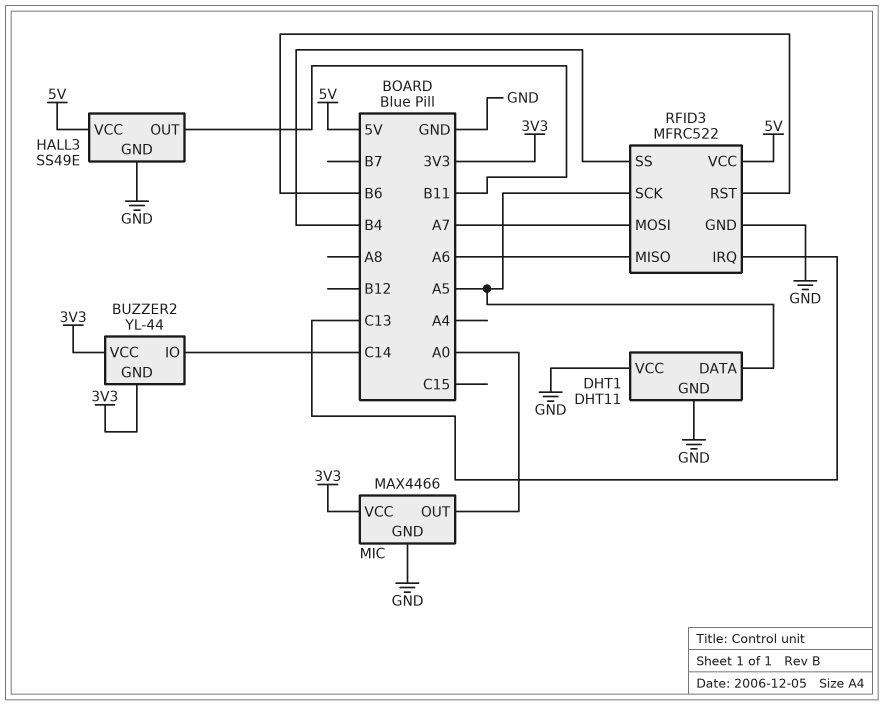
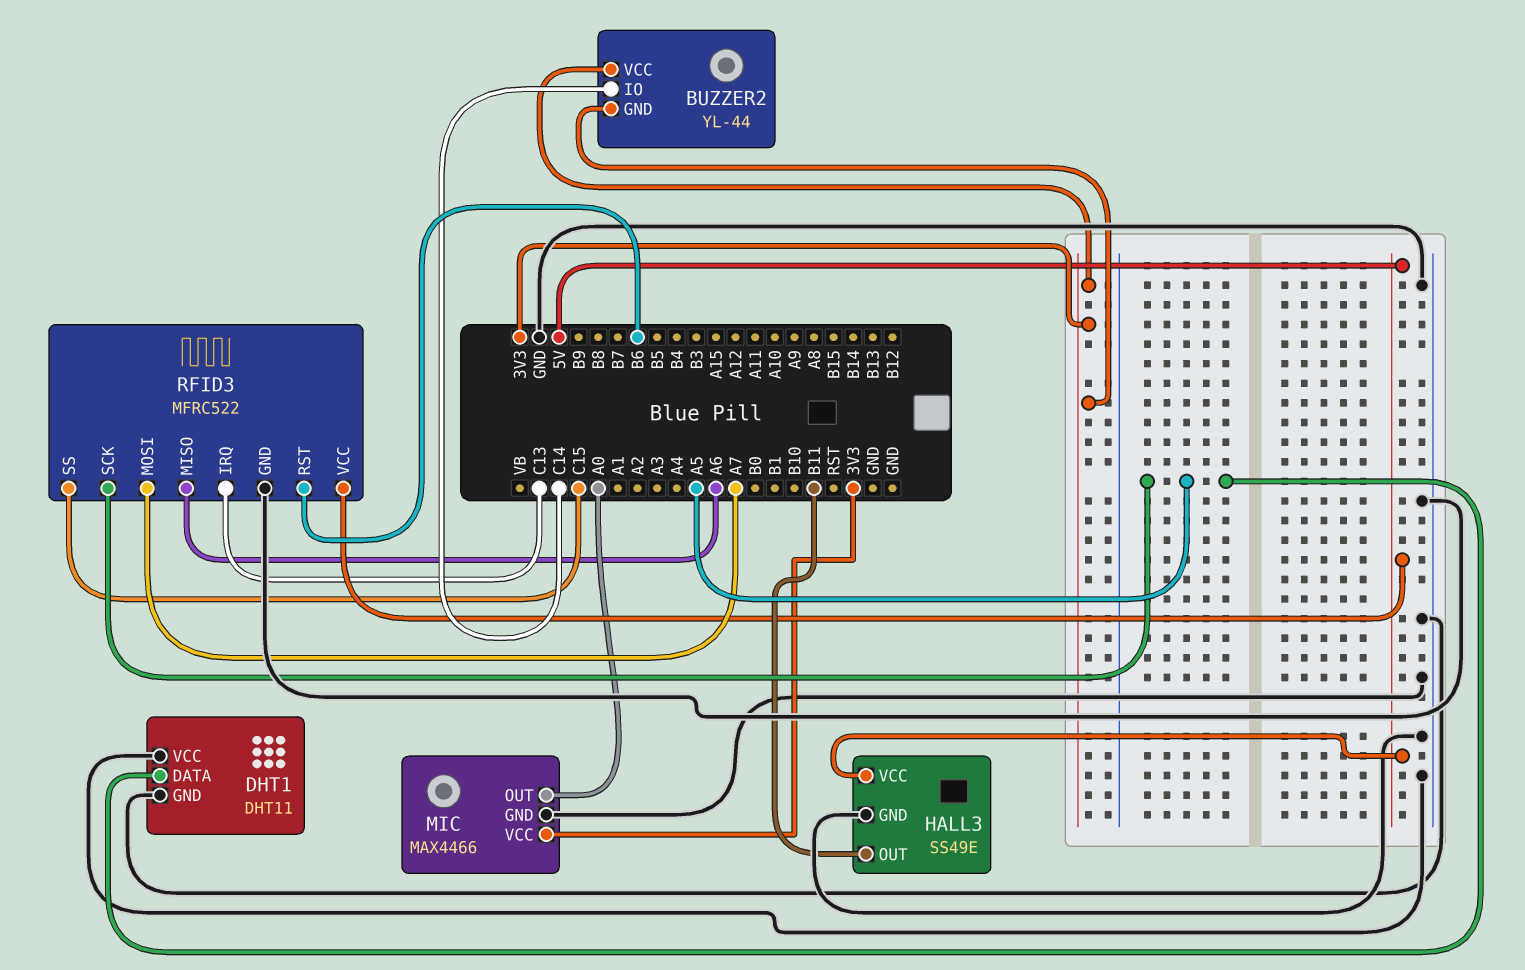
RFID3 pin SS: B4 -> C15

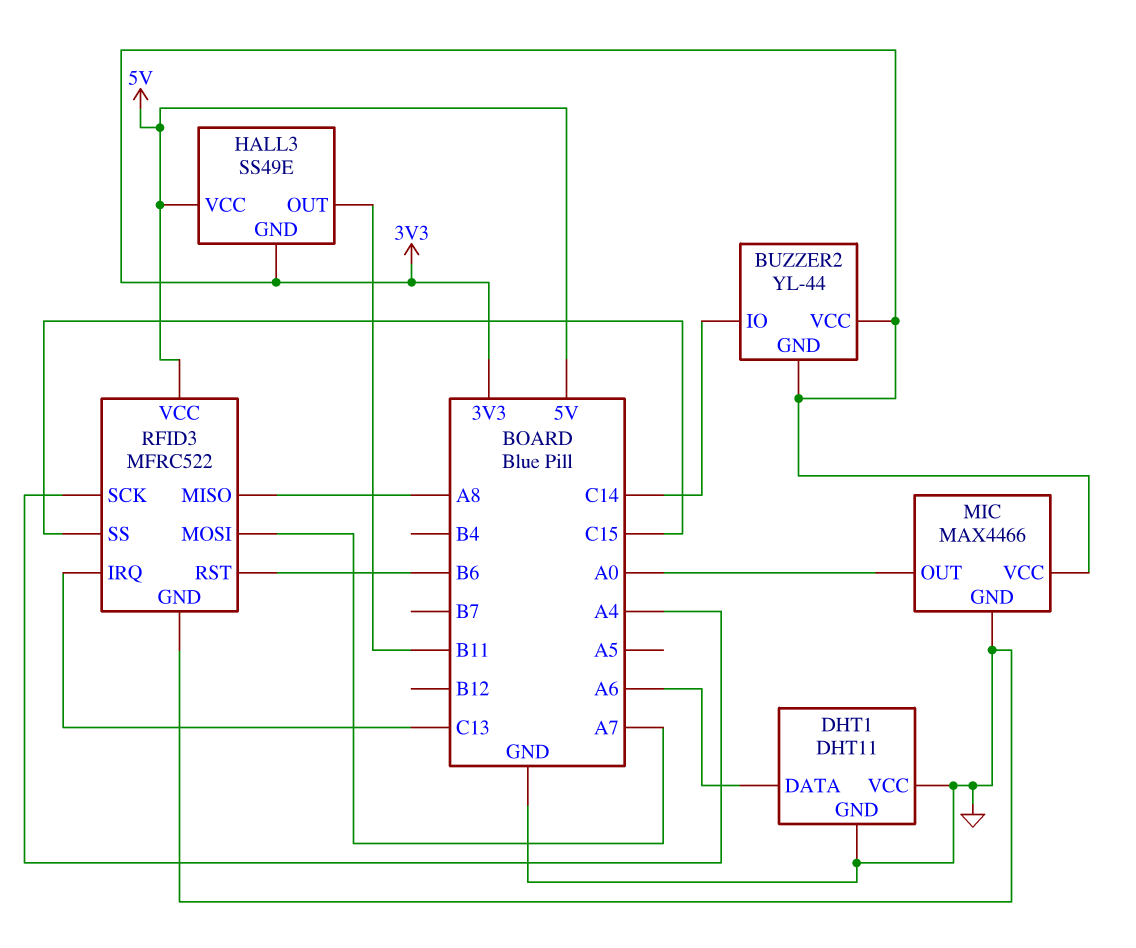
DHT1 pin DATA: A5 -> A6
HALL3 pin GND: GND -> 3V3
RFID3 pin MISO: A6 -> A8
RFID3 pin SCK: A5 -> A4

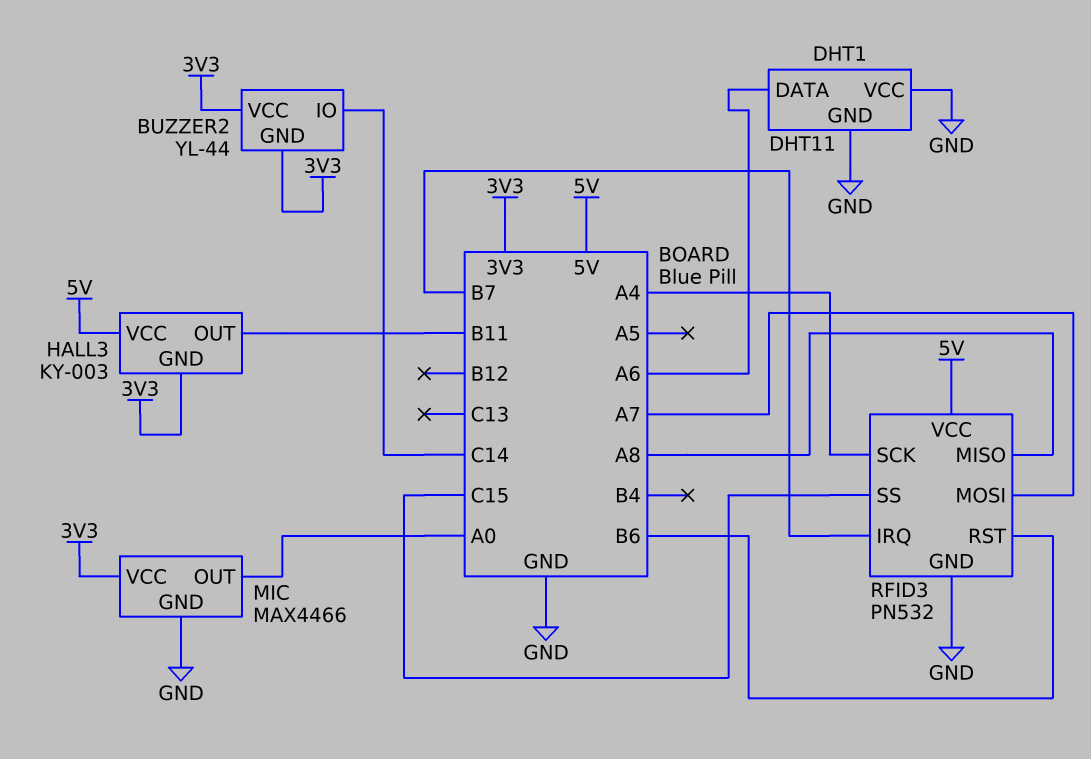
HALL3: SS49E -> KY-003
RFID3: MFRC522 -> PN532
RFID3 pin IRQ: C13 -> B7

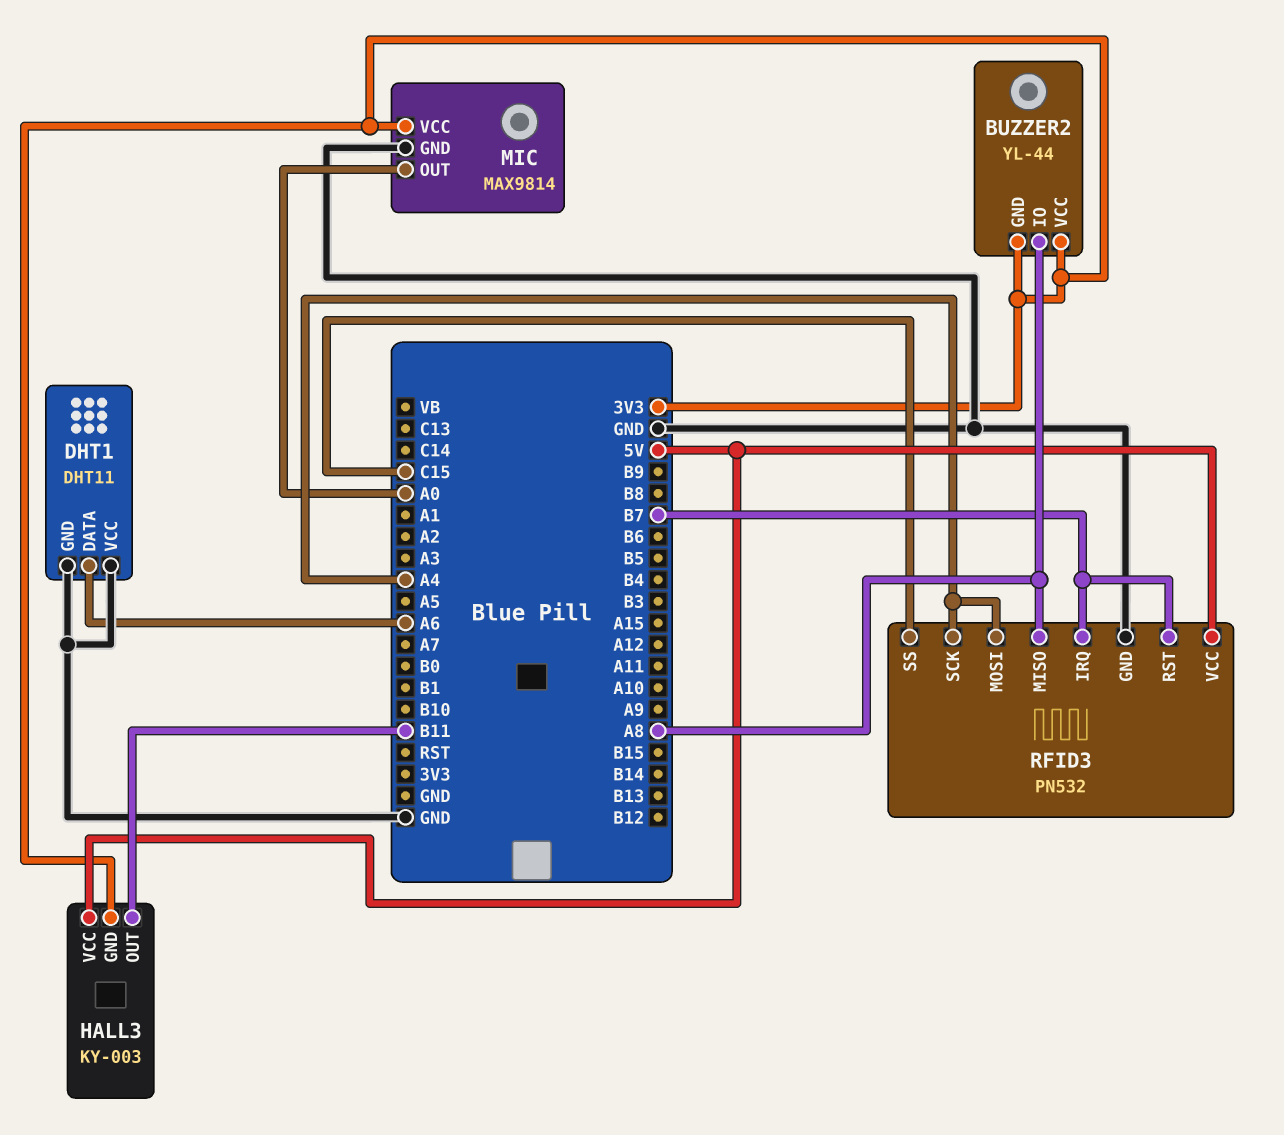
BUZZER2 pin IO: C14 -> A8
MIC: MAX4466 -> MAX9814
RFID3 pin MOSI: A7 -> A4
RFID3 pin RST: B6 -> B7

